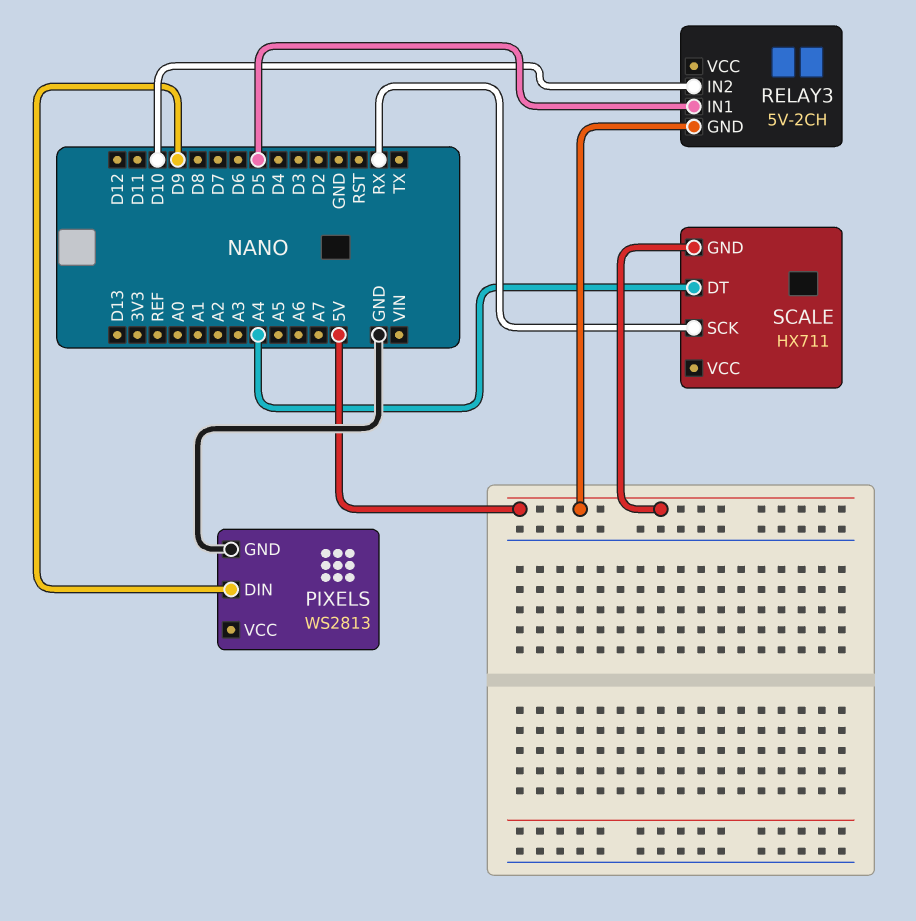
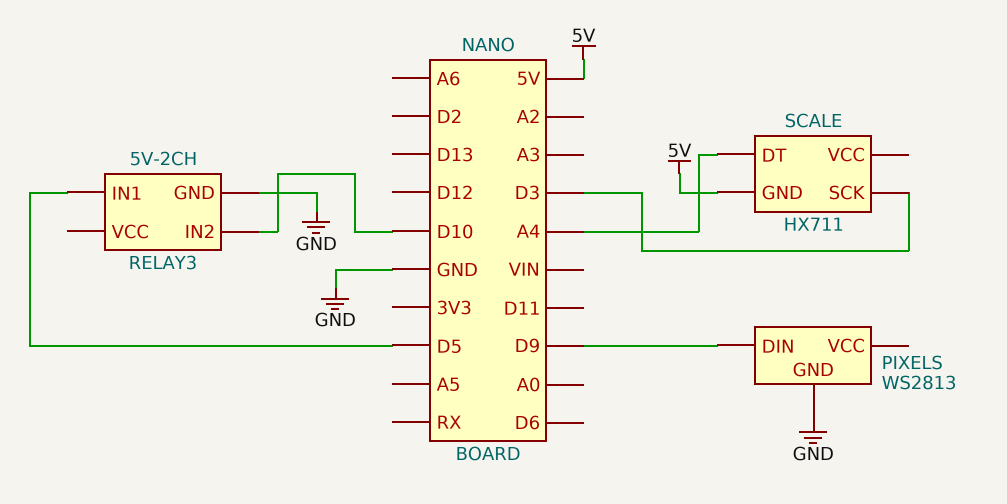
RELAY3 pin GND: 5V -> GND
SCALE pin SCK: RX -> D3

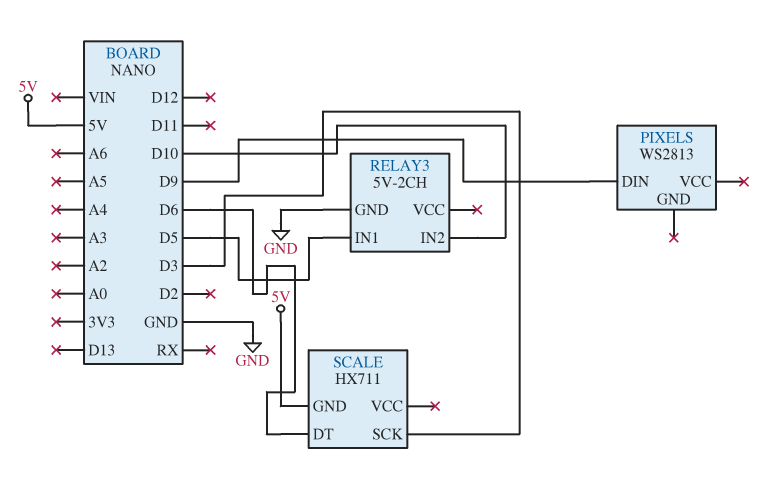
PIXELS pin GND: GND -> none
SCALE pin DT: A4 -> D6

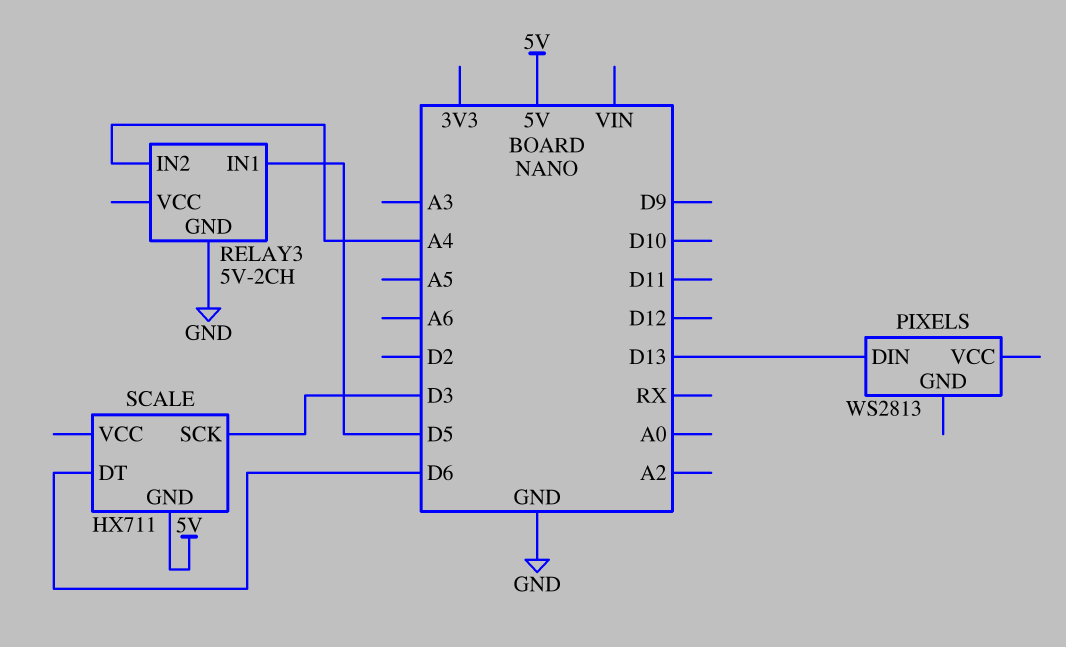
PIXELS pin DIN: D9 -> D13
RELAY3 pin IN2: D10 -> A4

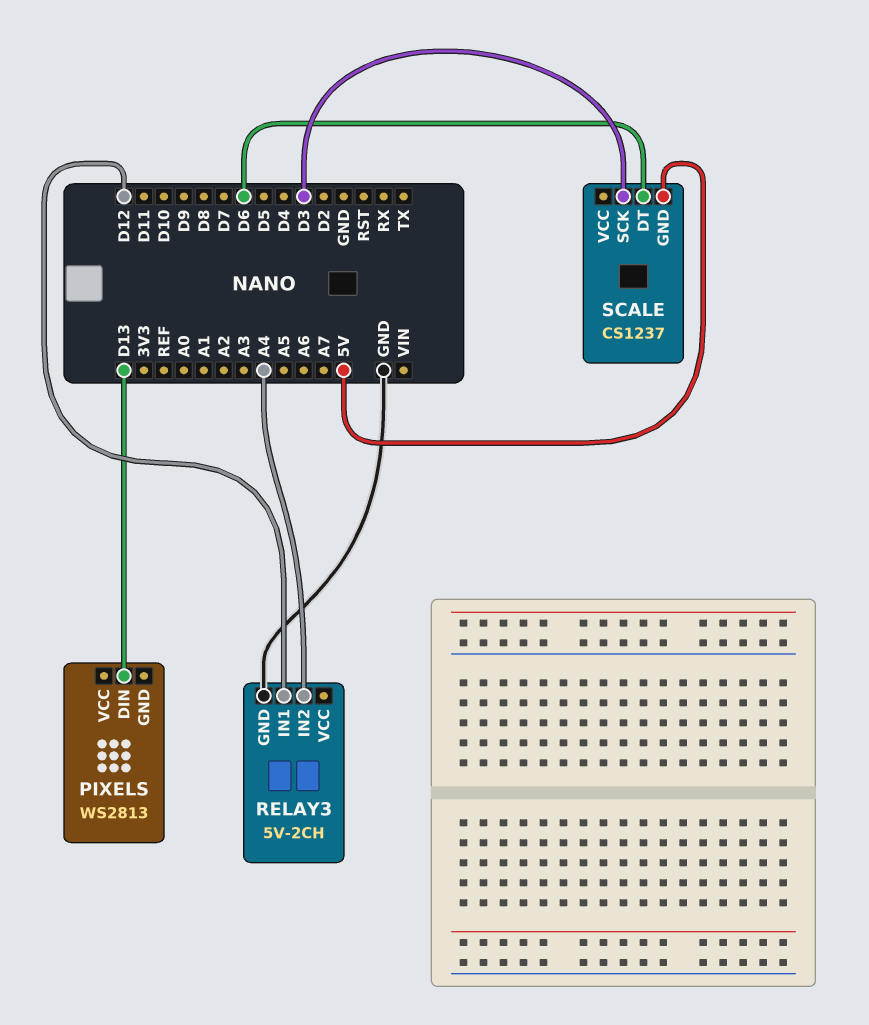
RELAY3 pin IN1: D5 -> D12
SCALE: HX711 -> CS1237

